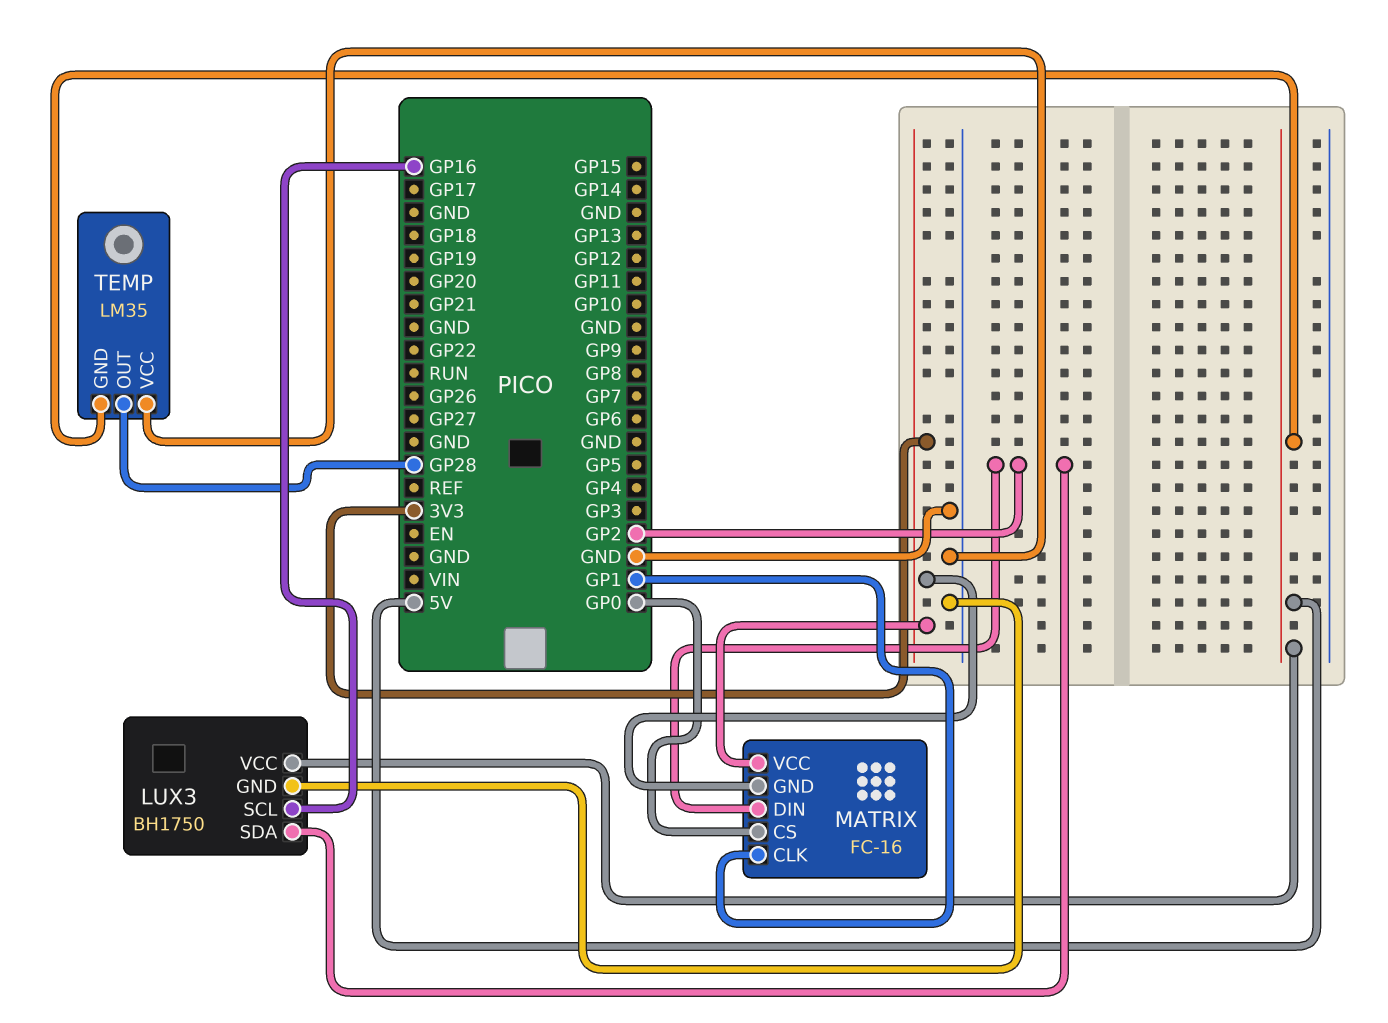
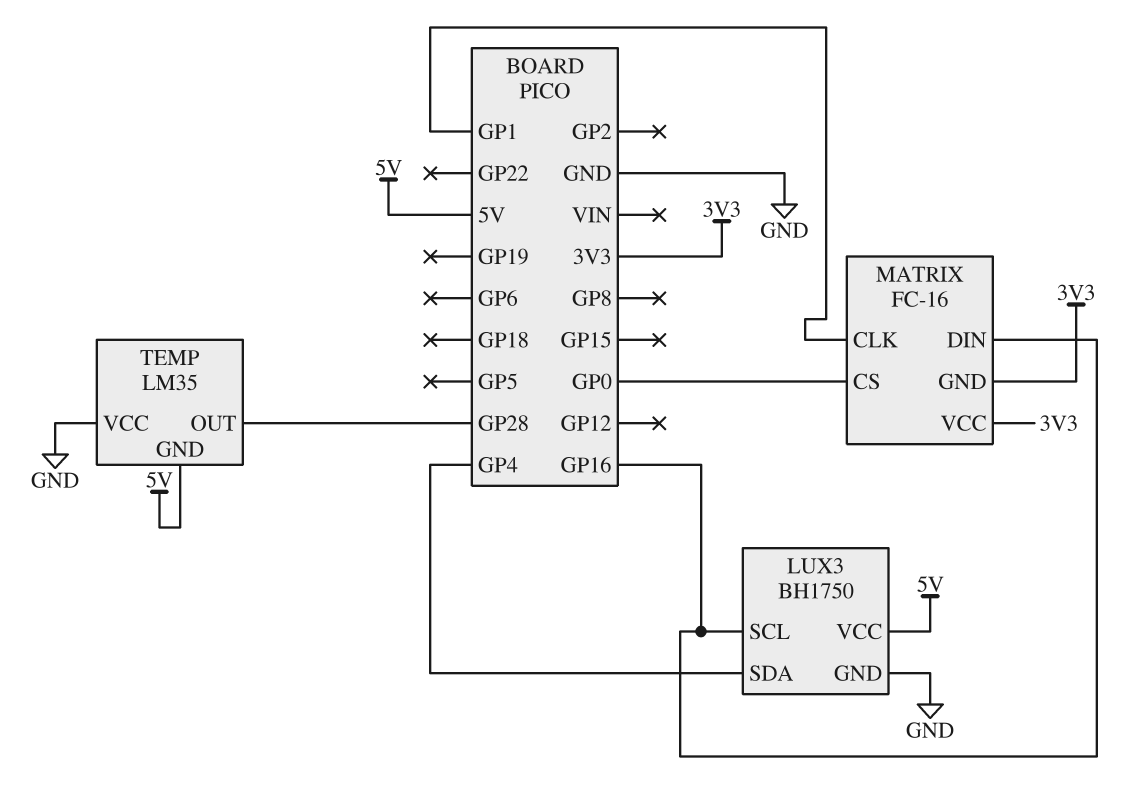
LUX3 pin SDA: GP2 -> GP4
MATRIX pin DIN: GP2 -> GP16

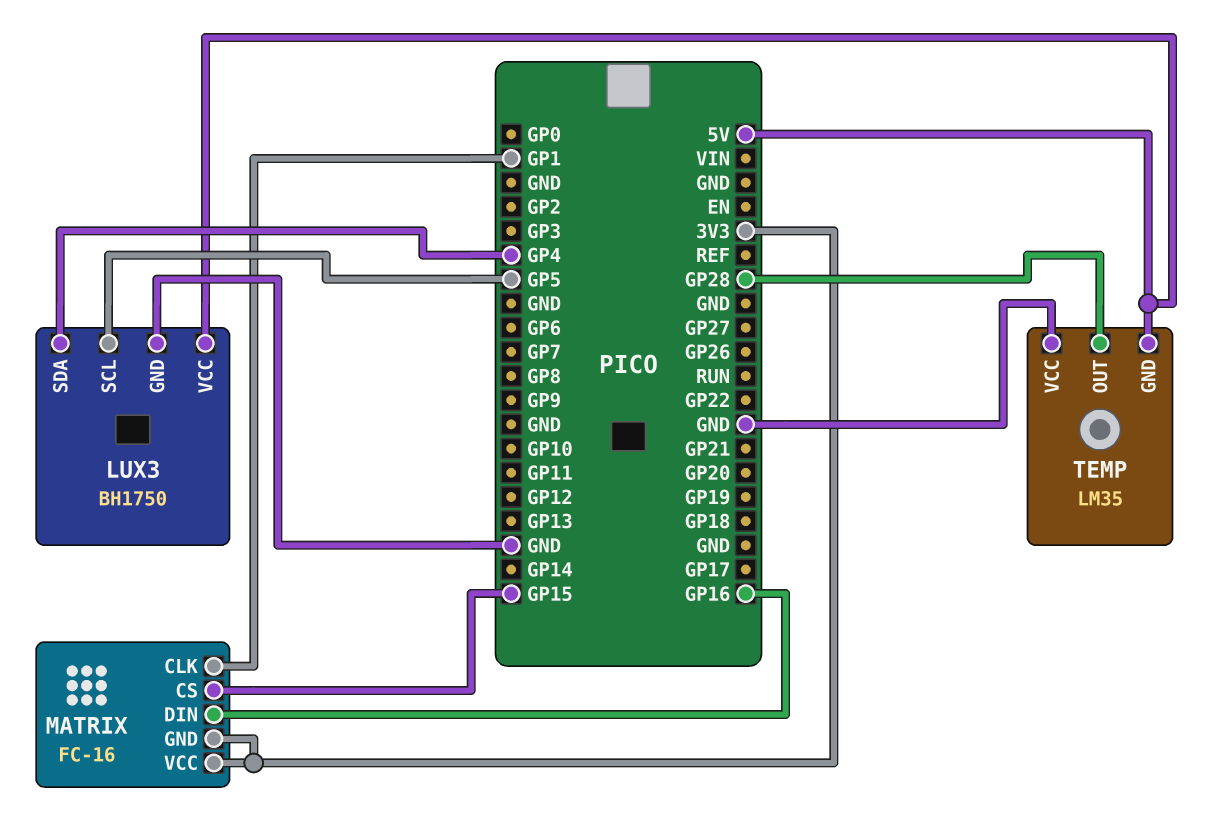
LUX3 pin SCL: GP16 -> GP5
MATRIX pin CS: GP0 -> GP15

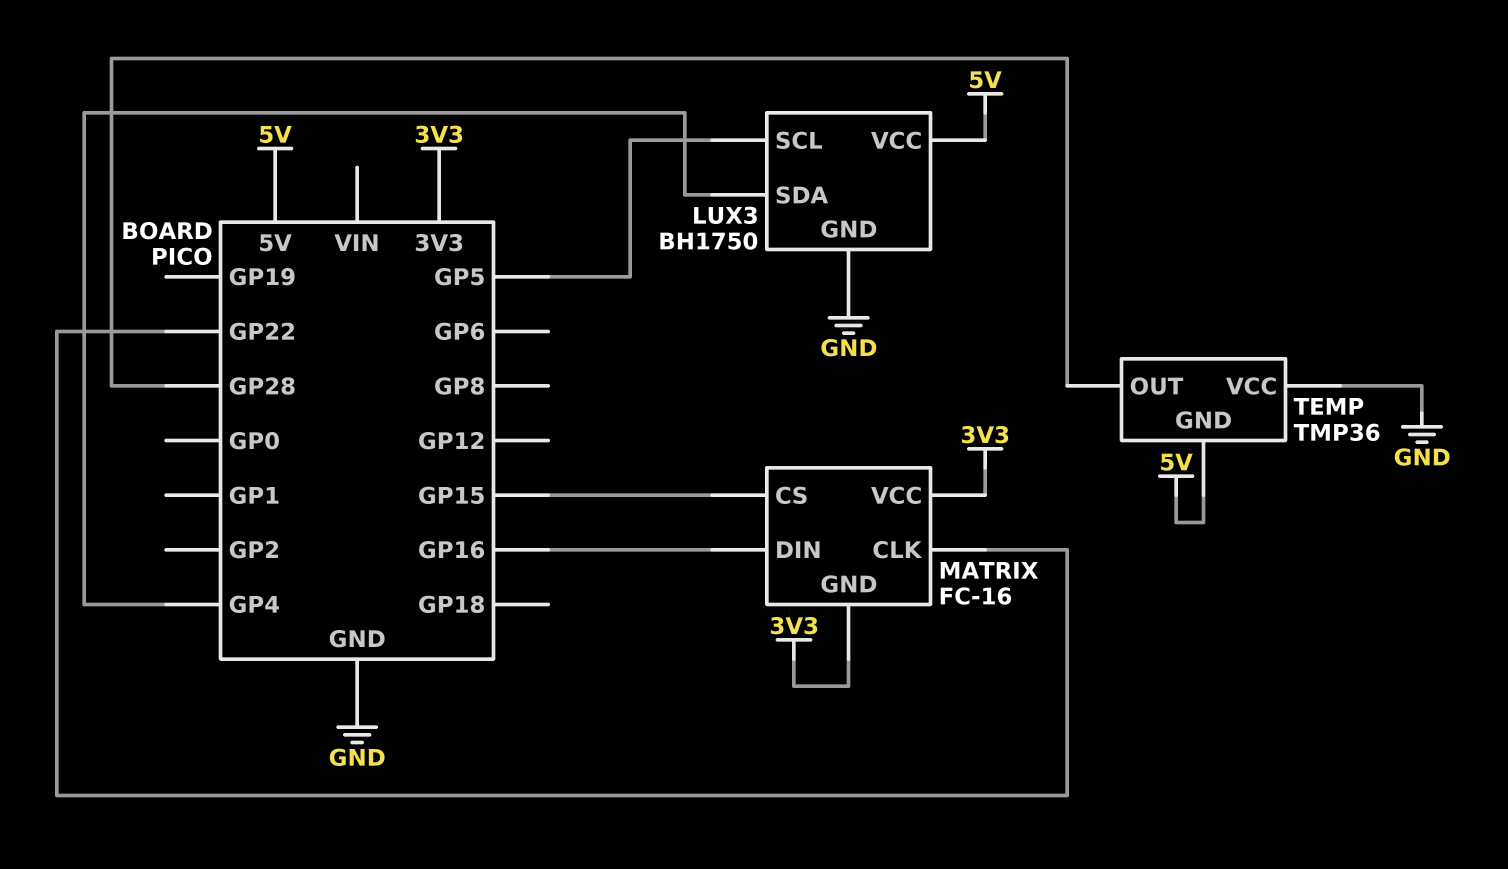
MATRIX pin CLK: GP1 -> GP22
TEMP: LM35 -> TMP36

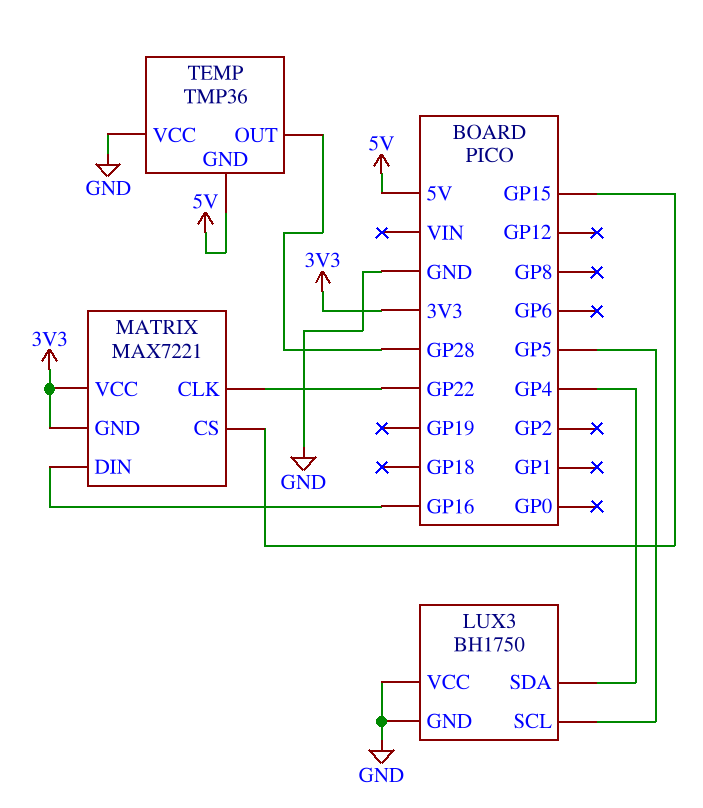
LUX3 pin VCC: 5V -> GND
MATRIX: FC-16 -> MAX7221

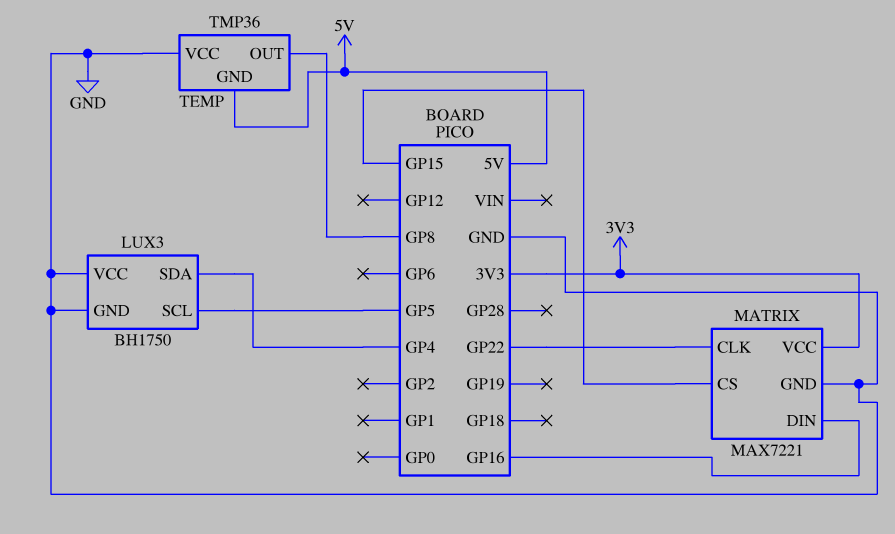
MATRIX pin GND: 3V3 -> GND
TEMP pin OUT: GP28 -> GP8

